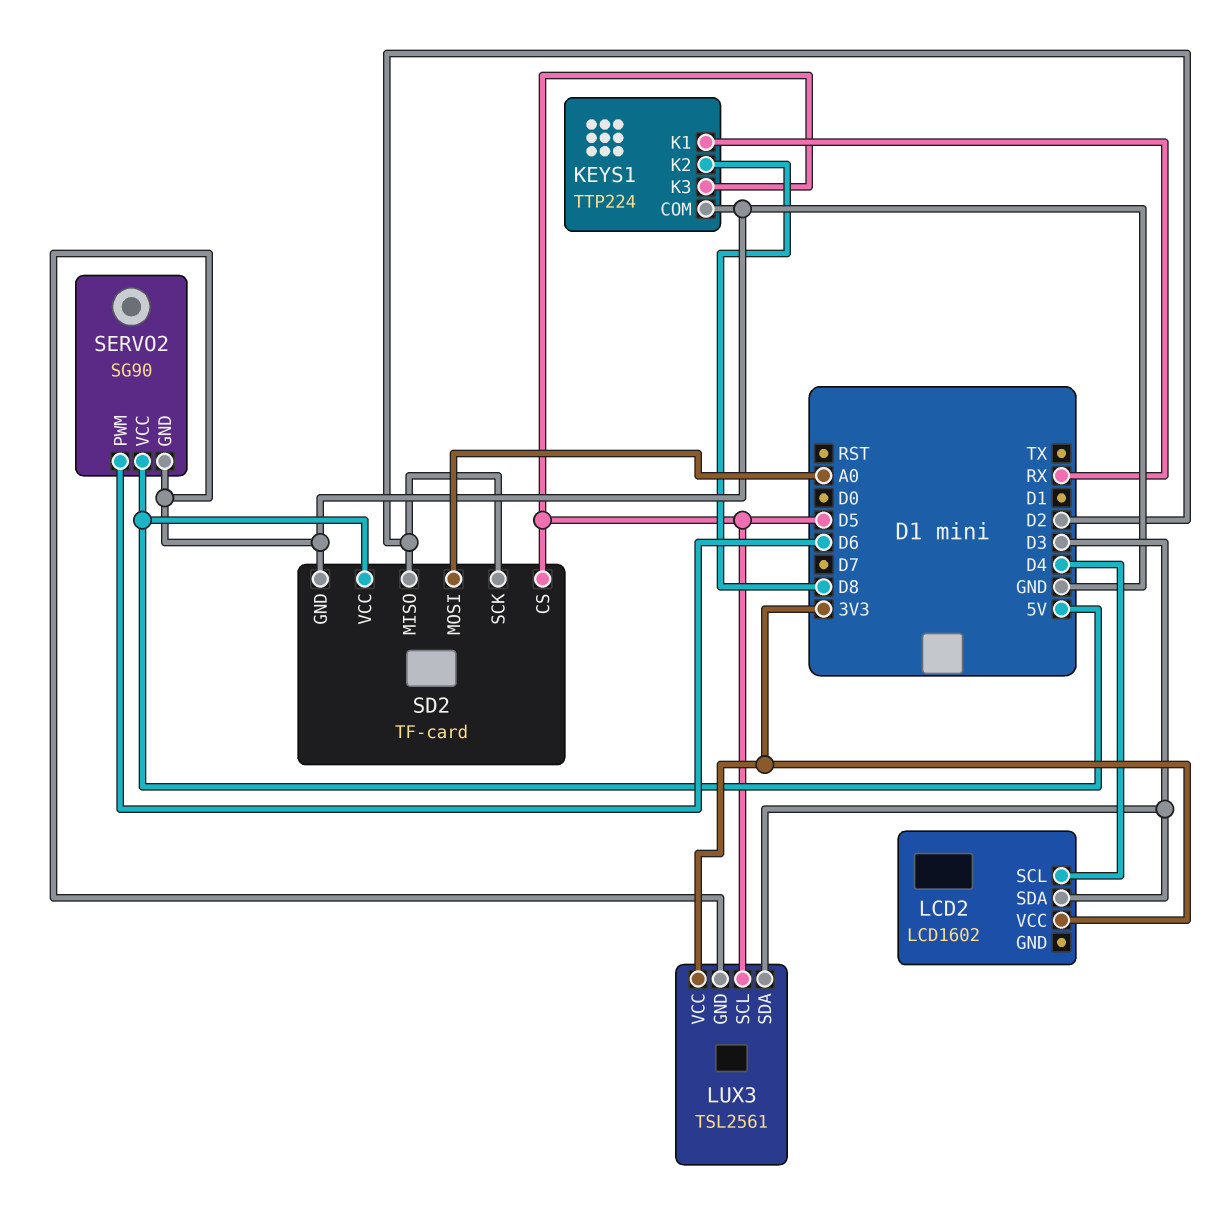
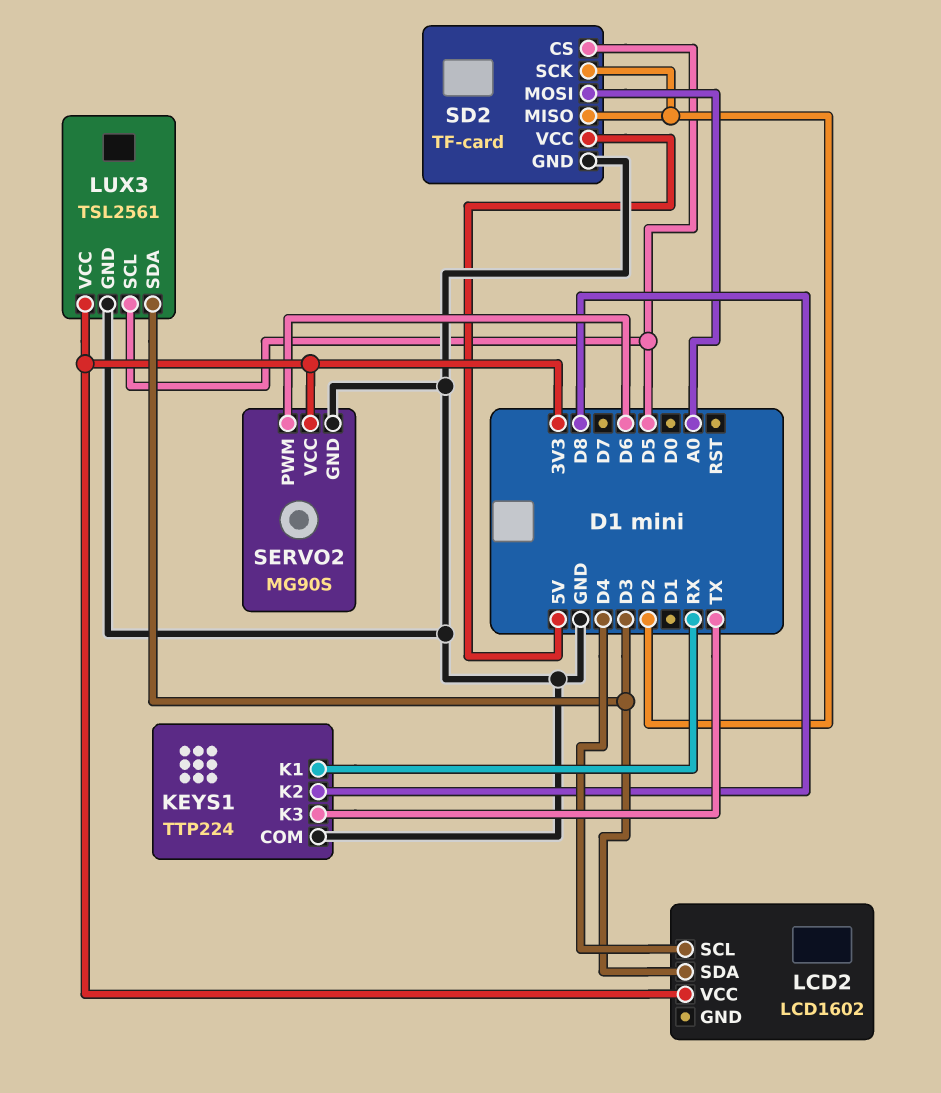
KEYS1 pin K3: D5 -> TX
SERVO2: SG90 -> MG90S
SERVO2 pin VCC: 5V -> 3V3

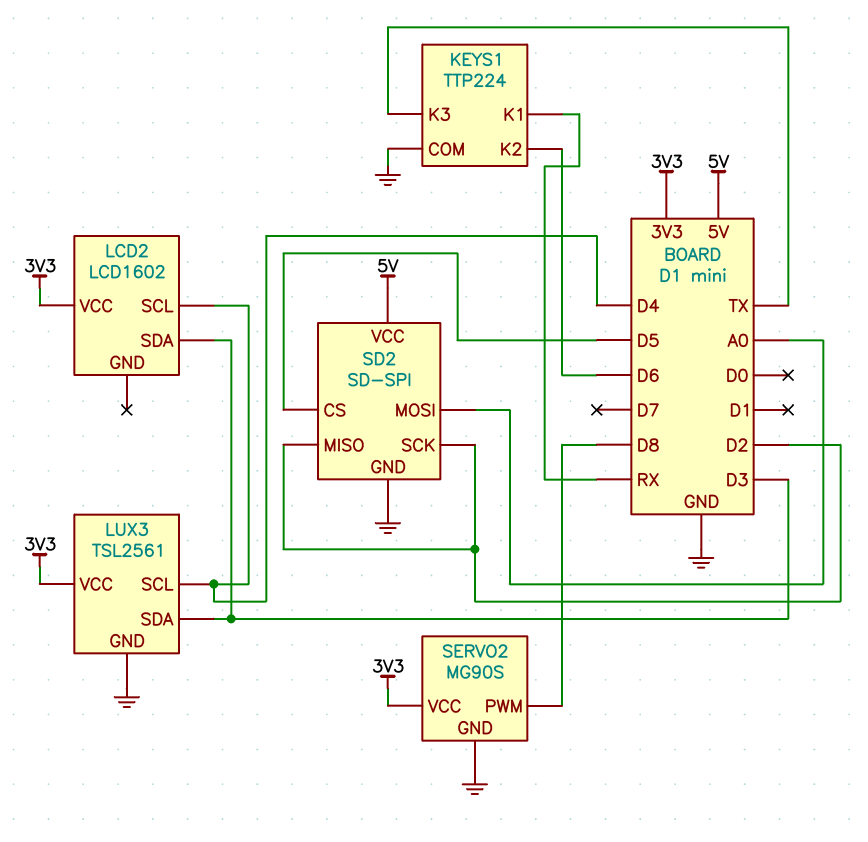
KEYS1 pin K2: D8 -> D6
LUX3 pin SCL: D5 -> D4
SD2: TF-card -> SD-SPI
SERVO2 pin PWM: D6 -> D8

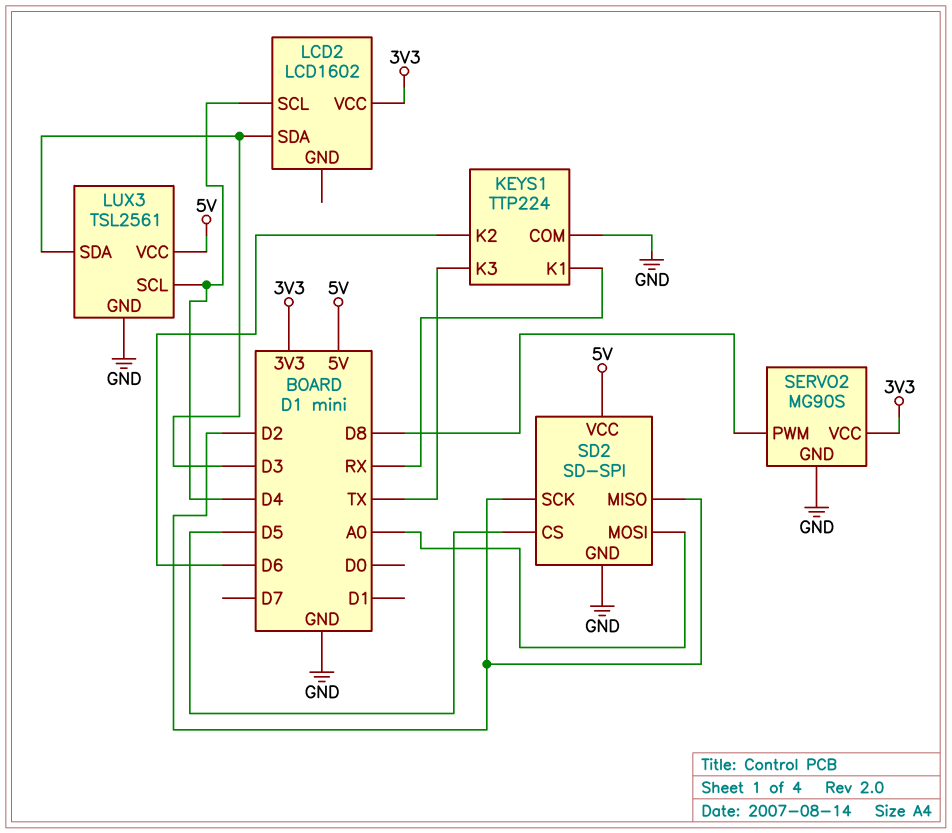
LUX3 pin VCC: 3V3 -> 5V

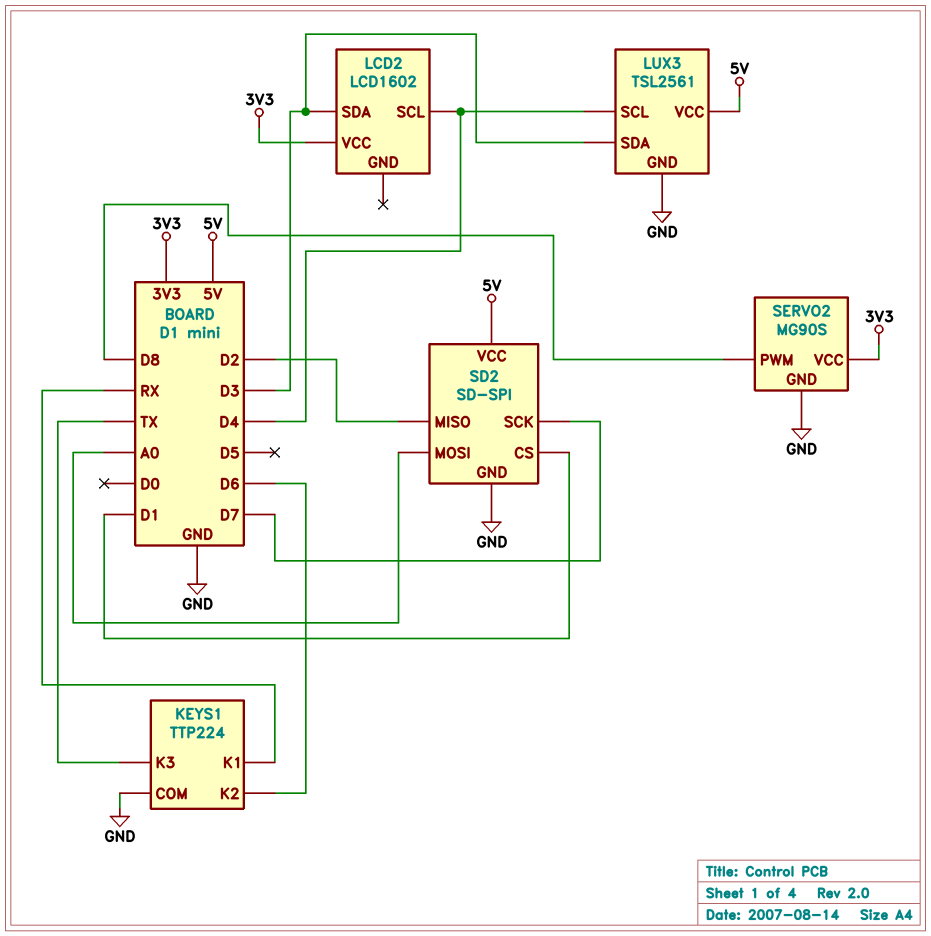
SD2 pin CS: D5 -> D1
SD2 pin SCK: D2 -> D7

